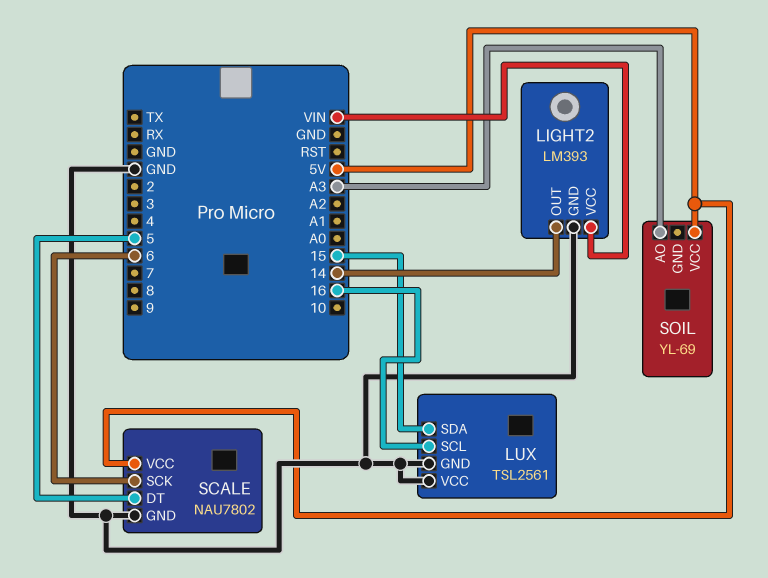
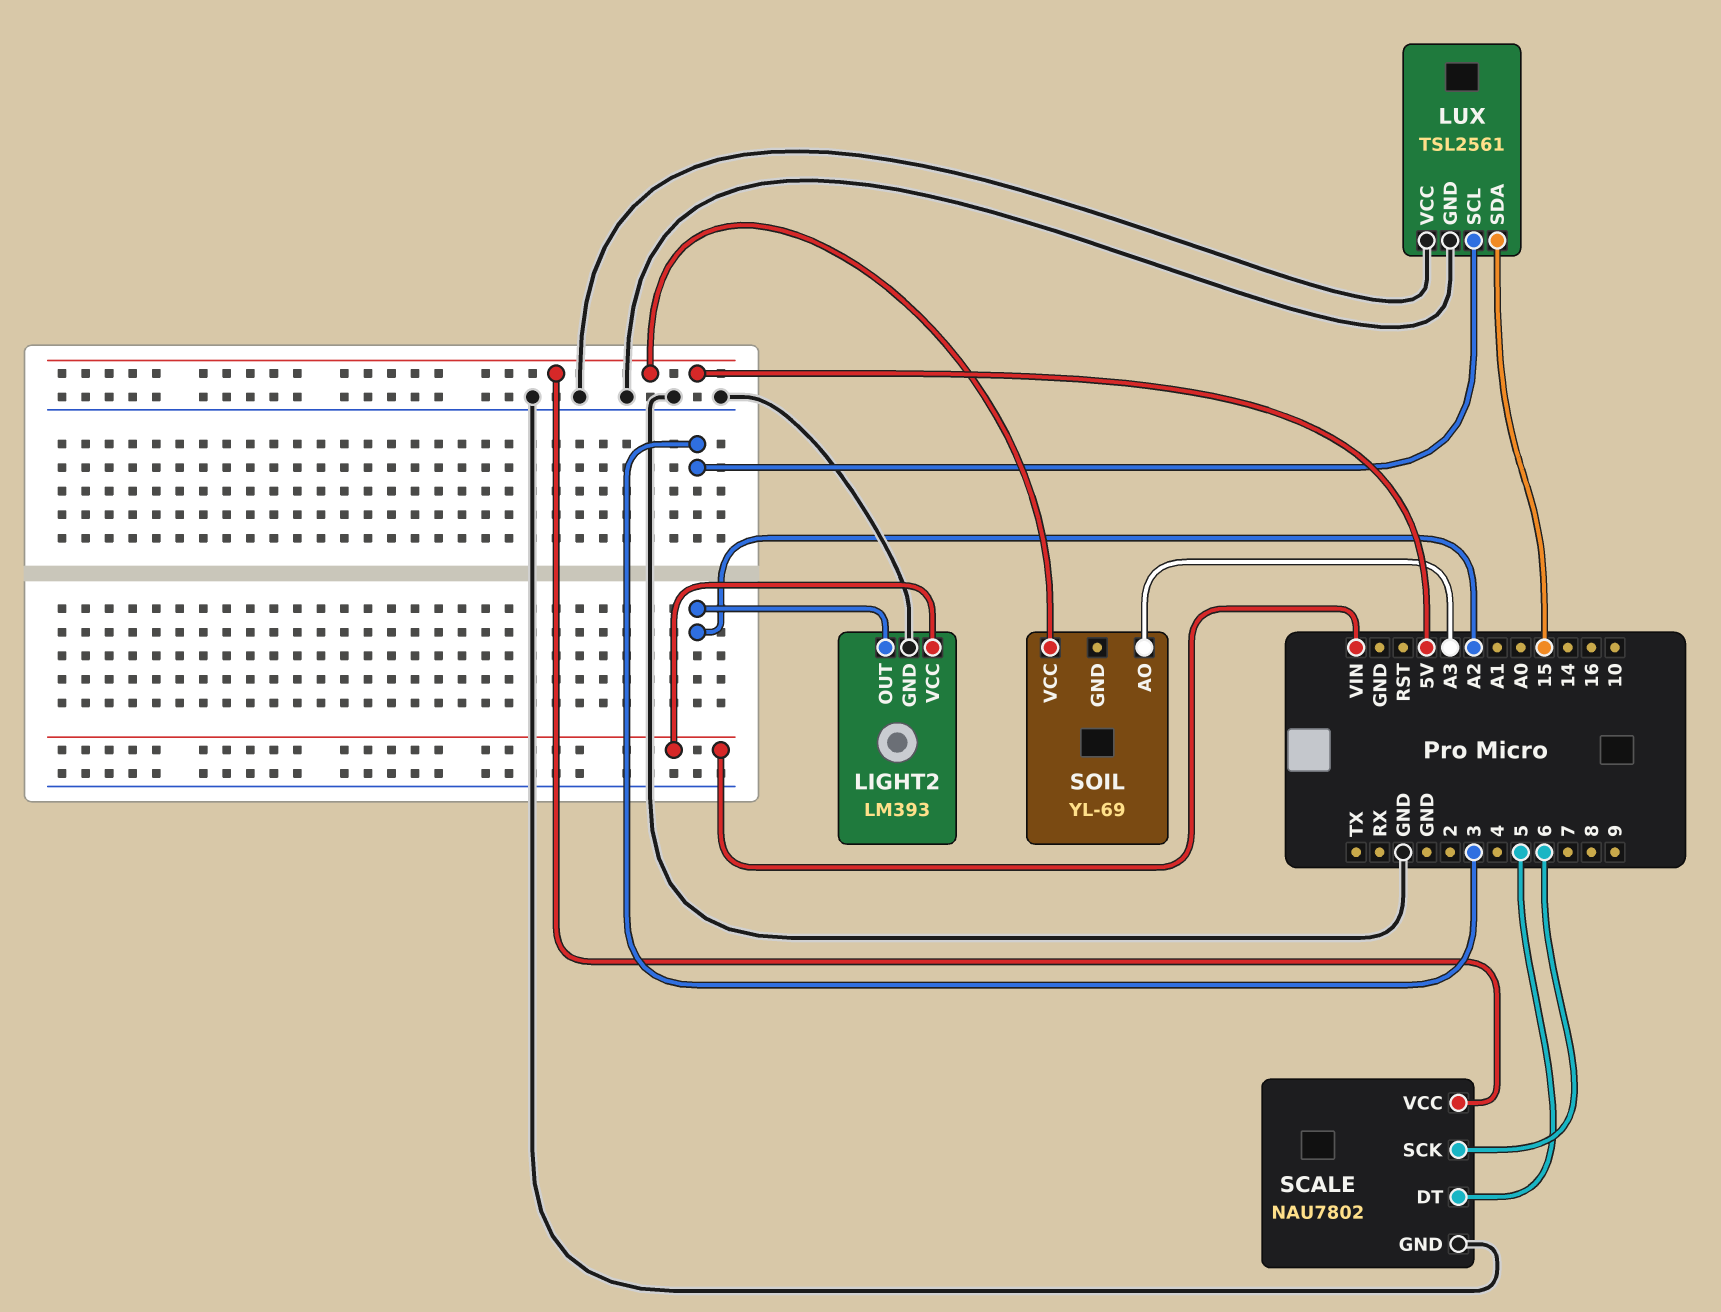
LIGHT2 pin OUT: 14 -> A2
LUX pin SCL: 16 -> 3

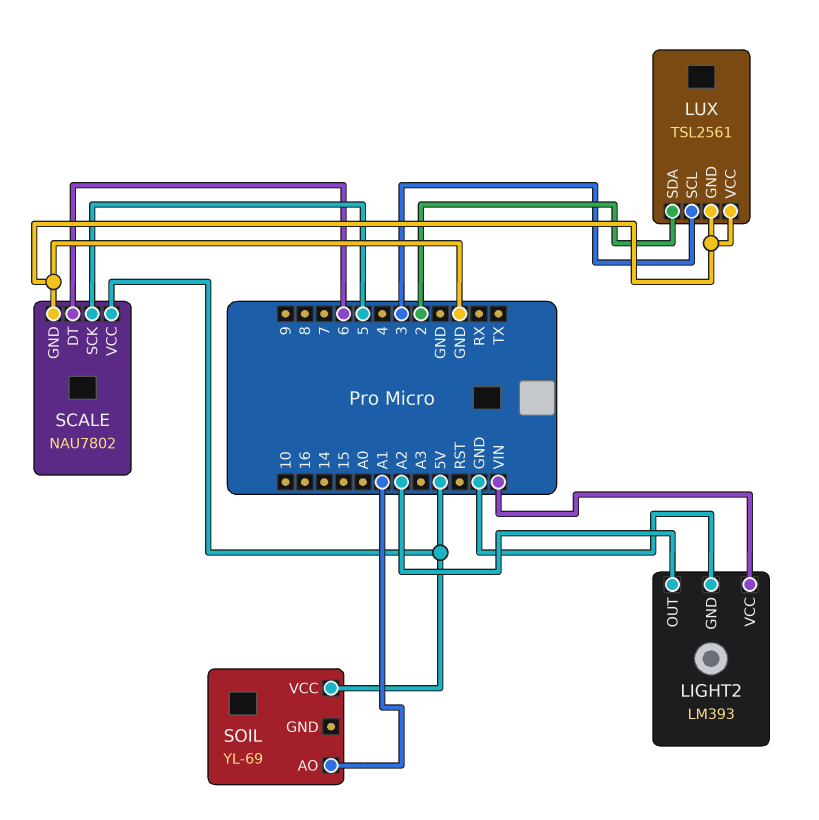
LUX pin SDA: 15 -> 2
SCALE pin DT: 5 -> 6
SCALE pin SCK: 6 -> 5
SOIL pin AO: A3 -> A1

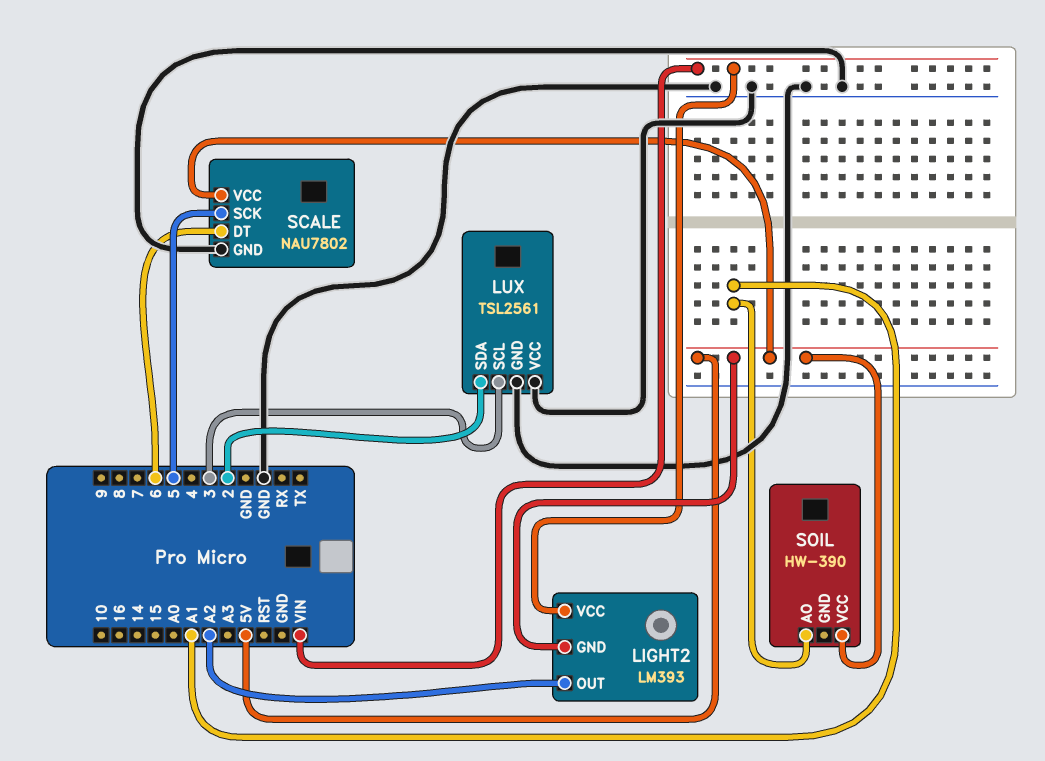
LIGHT2 pin GND: GND -> 5V
SOIL: YL-69 -> HW-390

